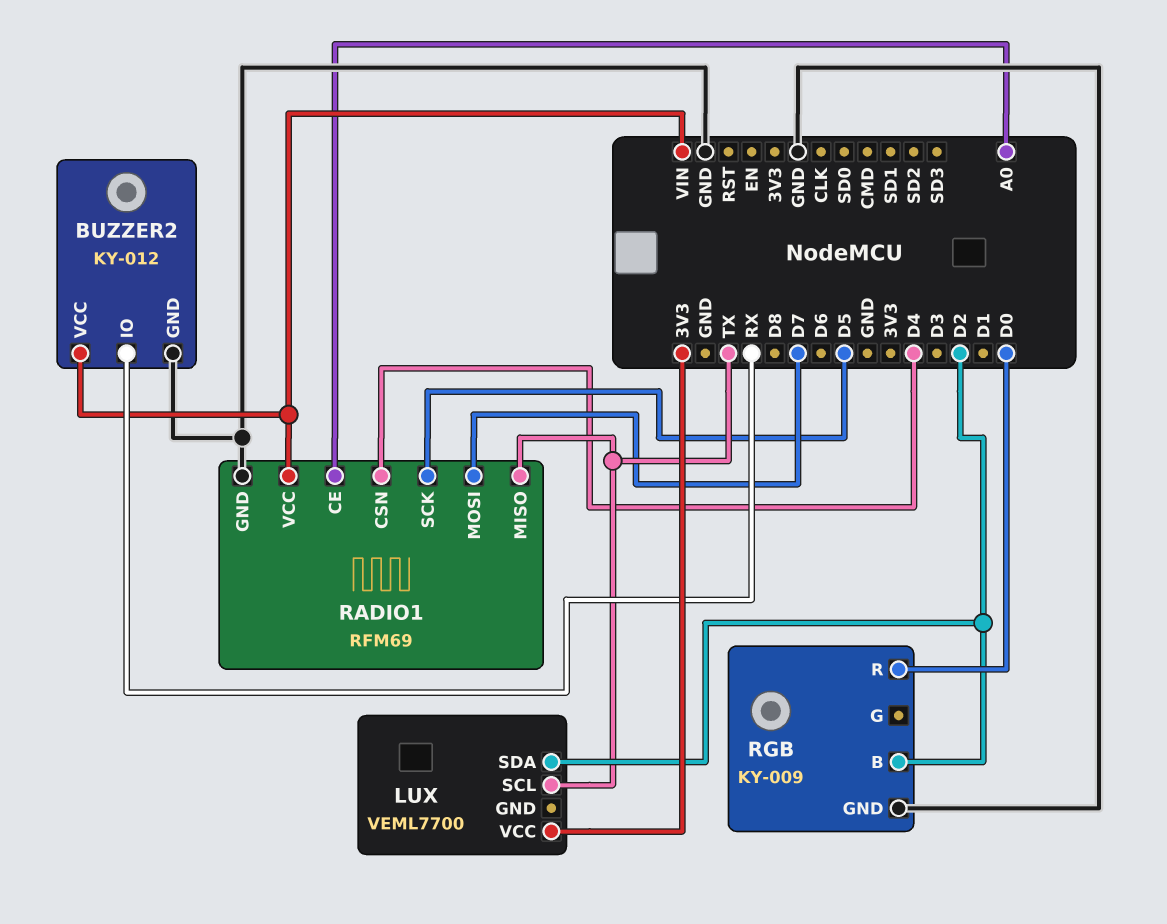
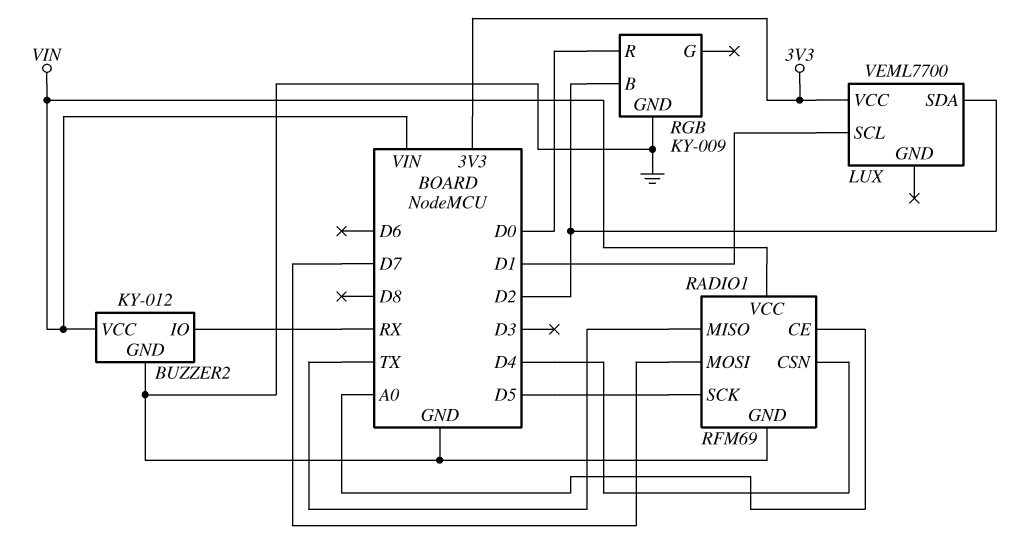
LUX pin SCL: TX -> D1

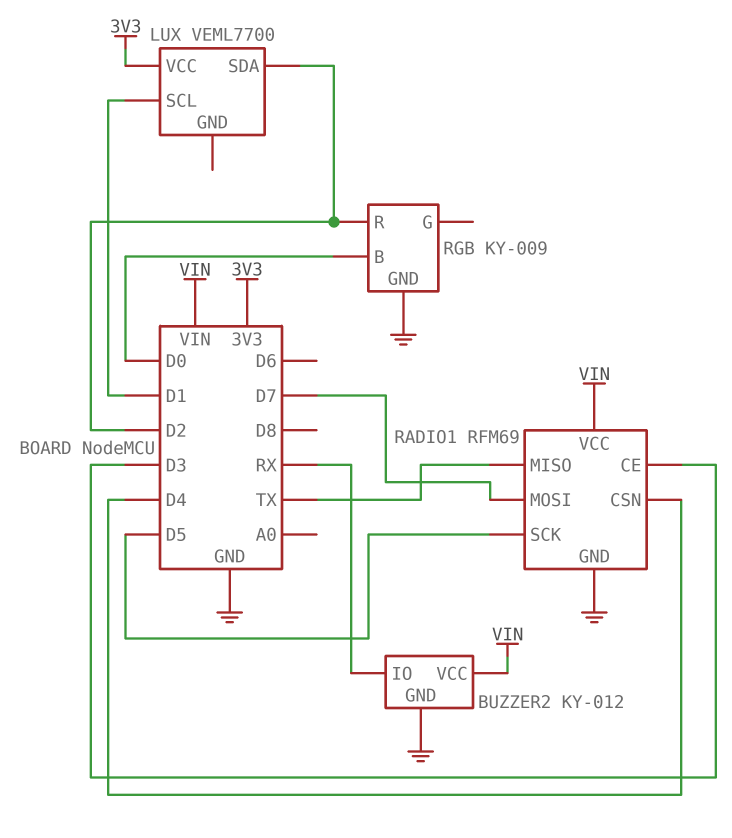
RADIO1 pin CE: A0 -> D3
RGB pin B: D2 -> D0
RGB pin R: D0 -> D2

